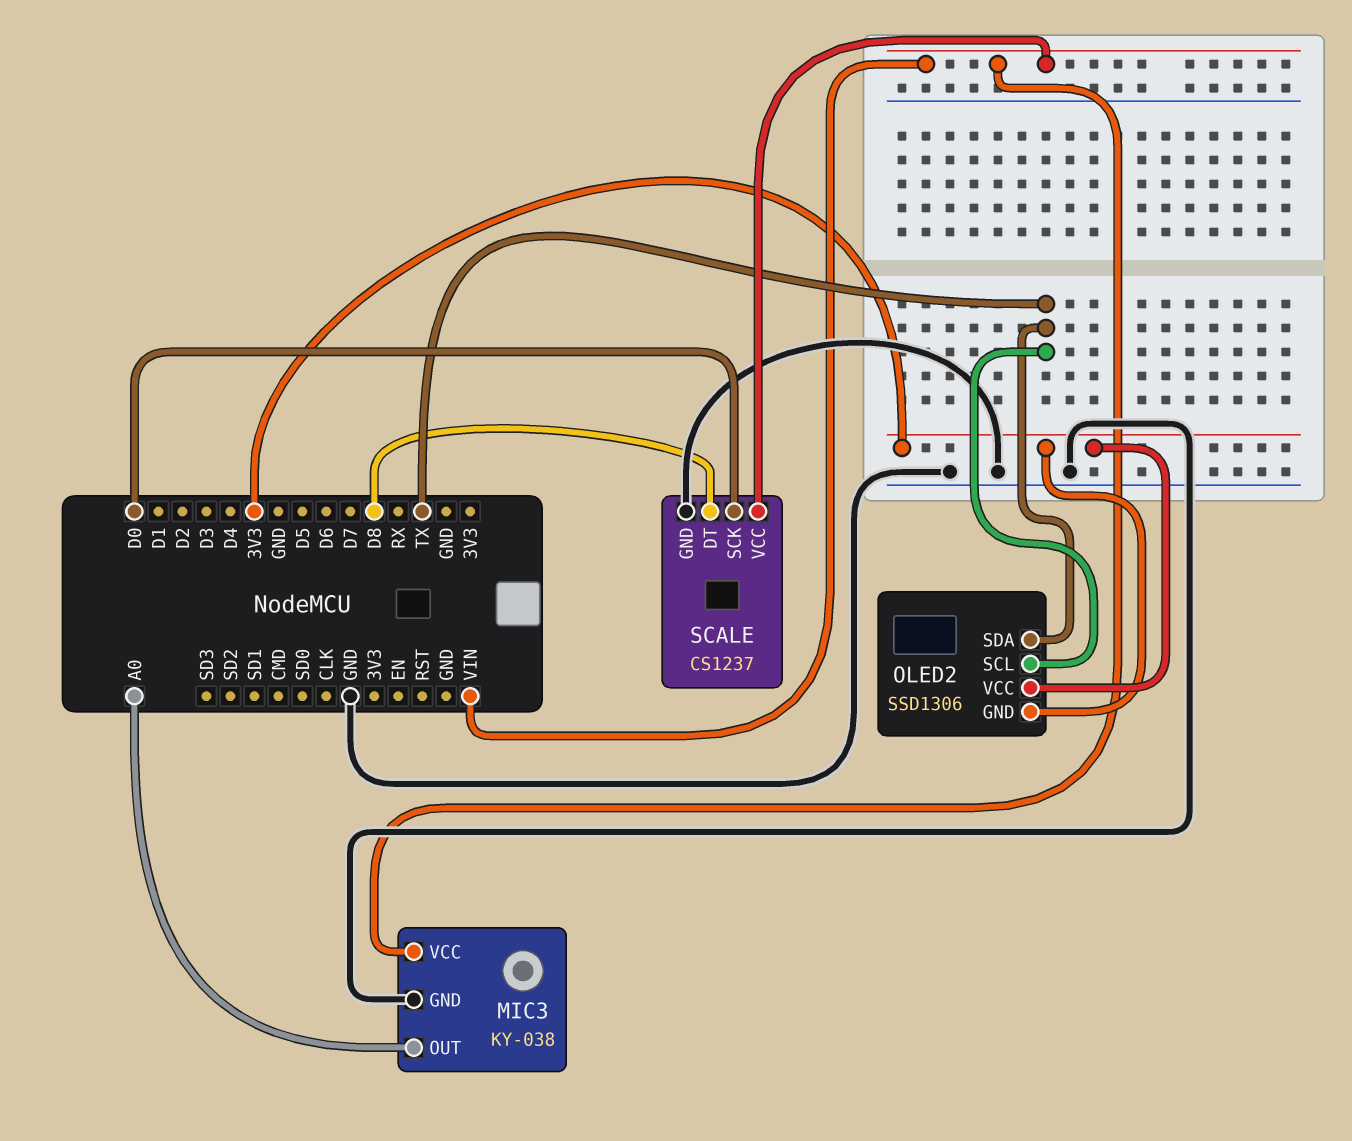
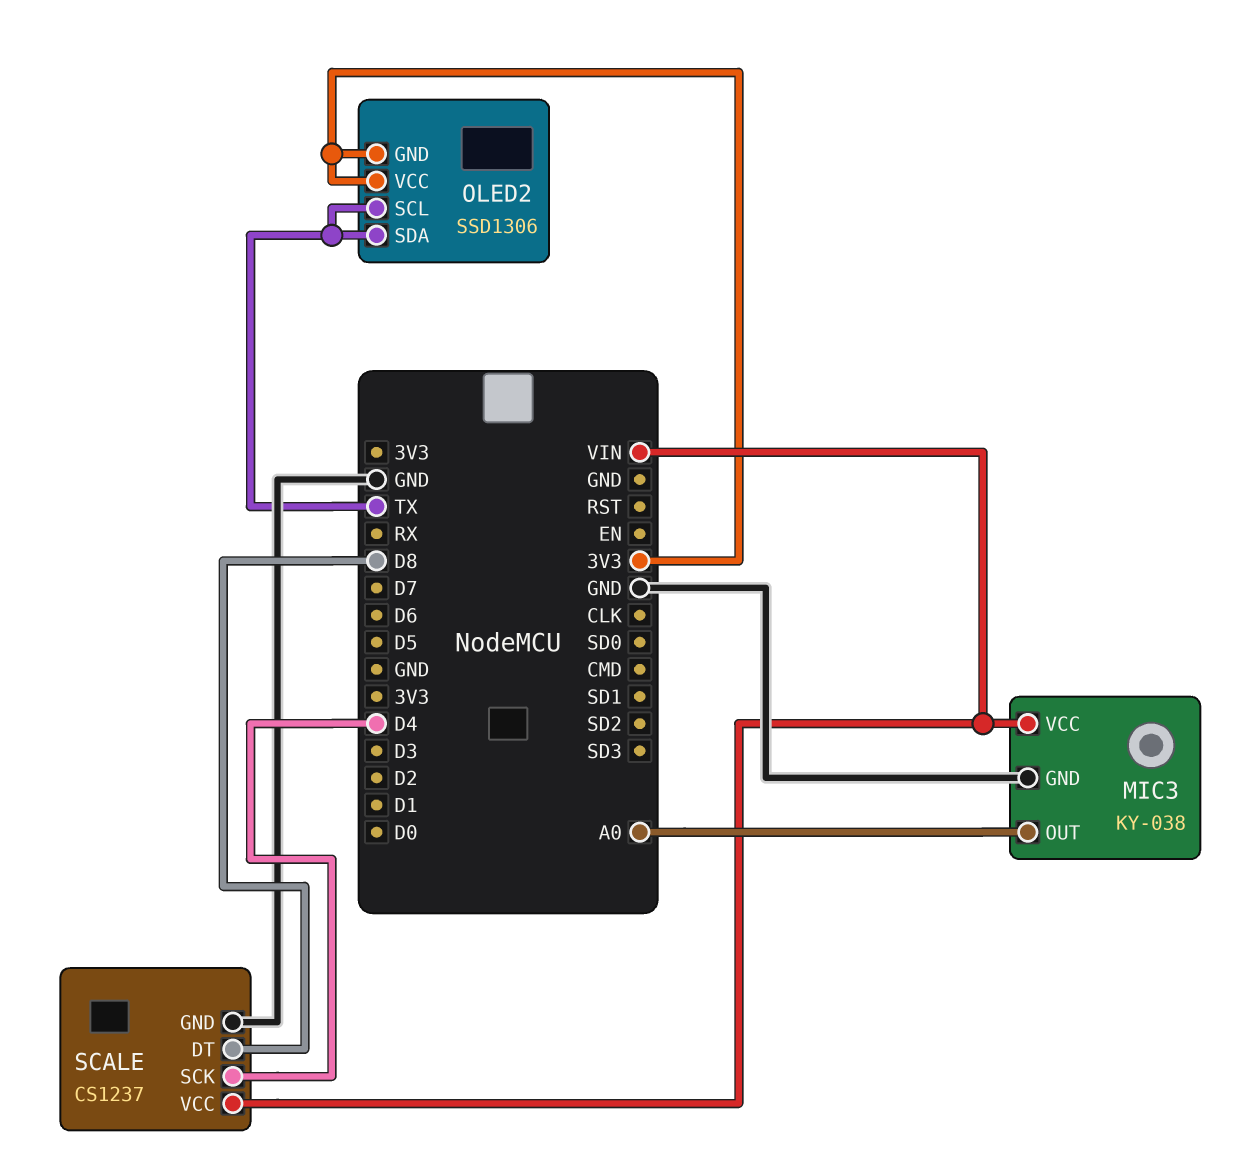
SCALE pin SCK: D0 -> D4

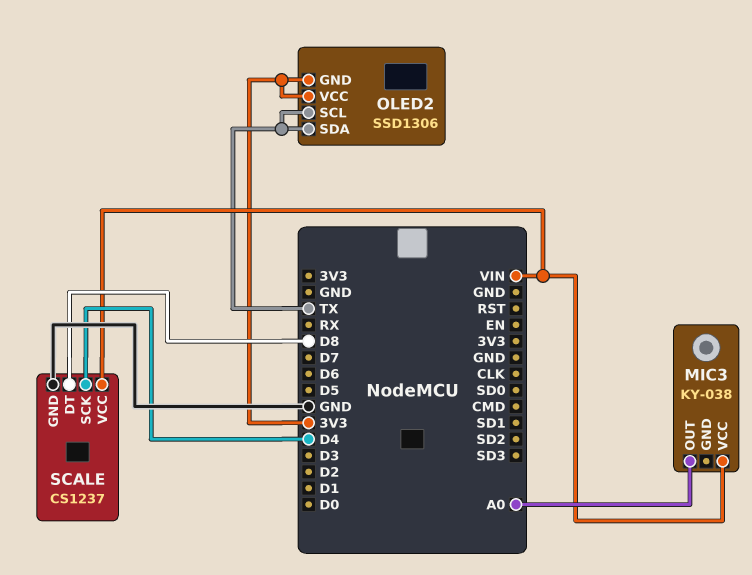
MIC3 pin GND: GND -> none

